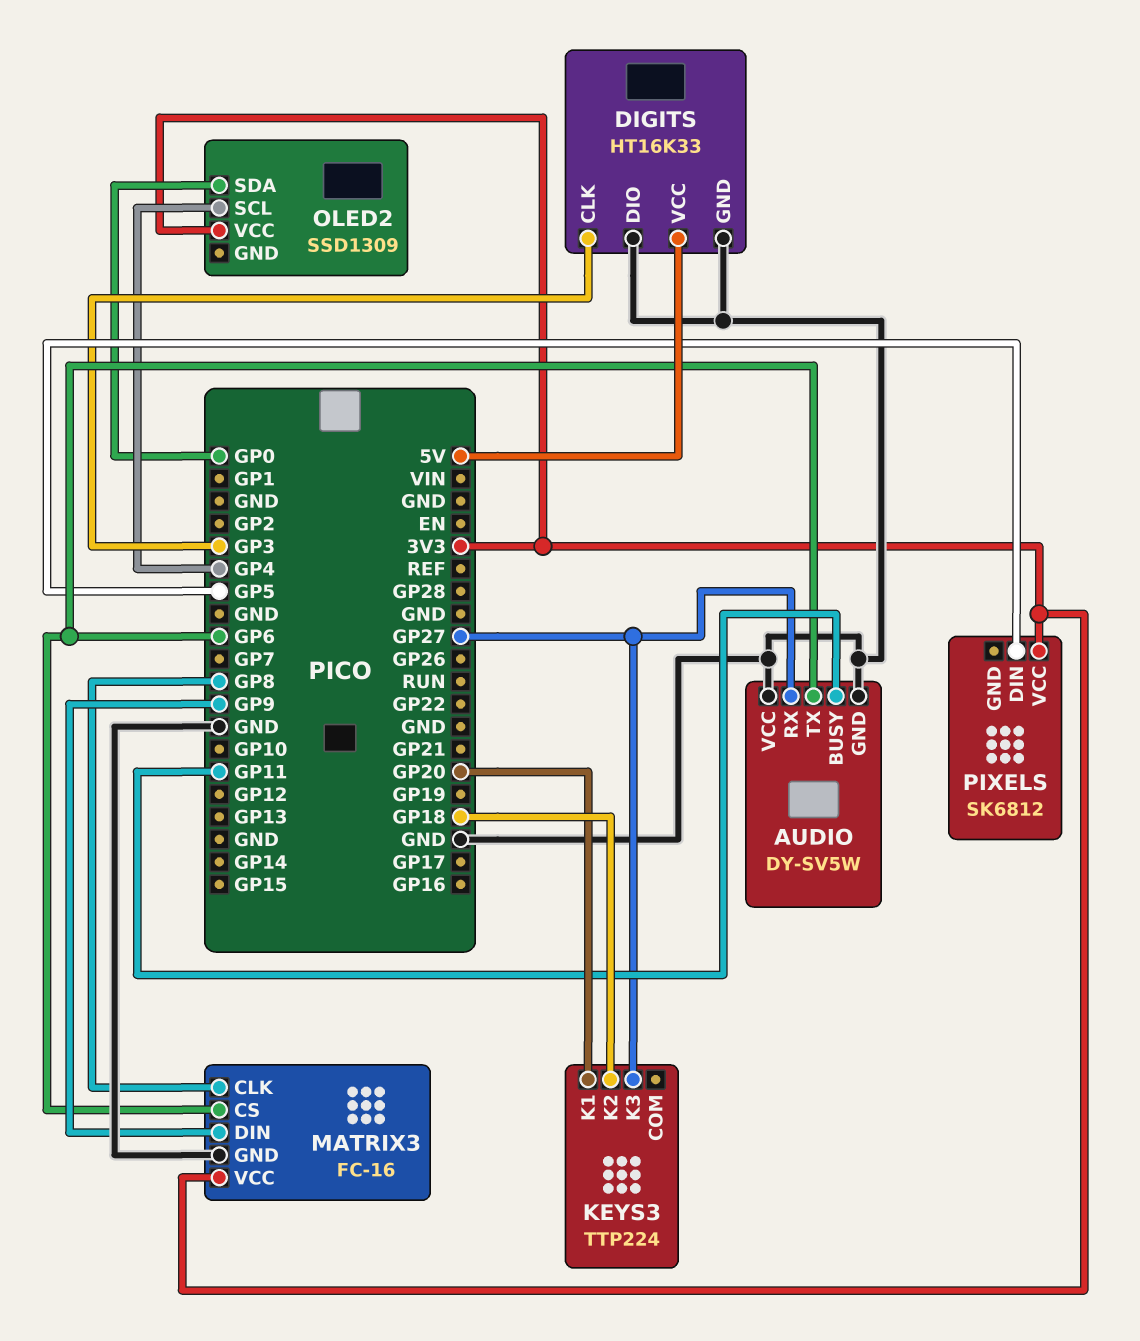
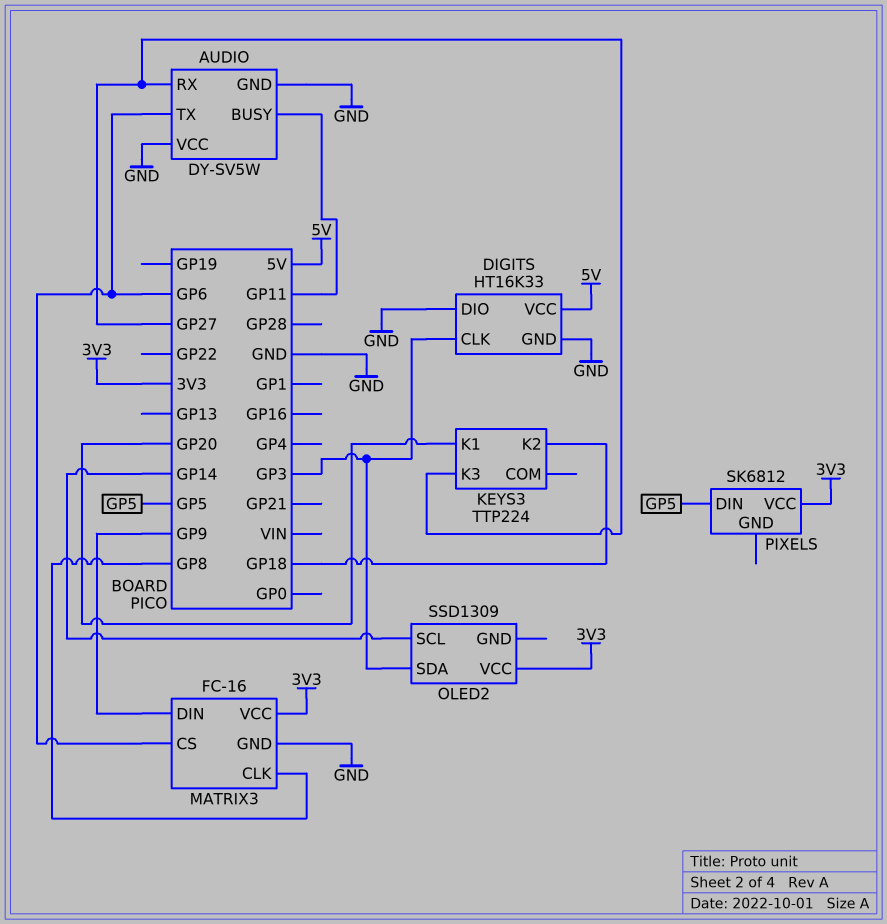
OLED2 pin SCL: GP4 -> GP14
OLED2 pin SDA: GP0 -> GP3

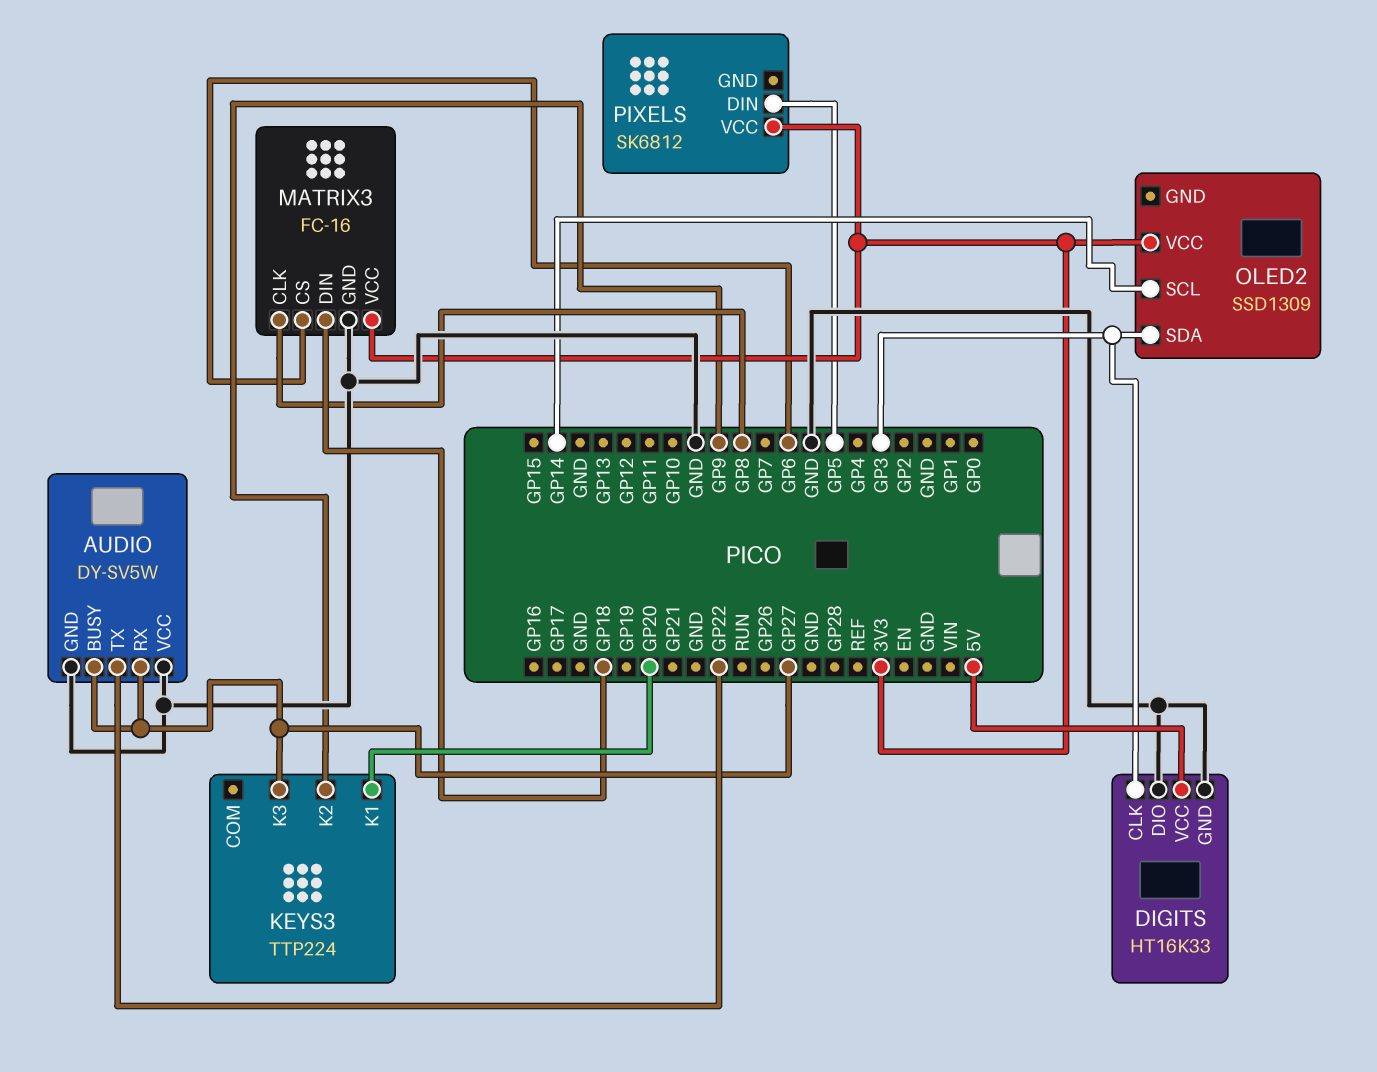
AUDIO pin BUSY: GP11 -> GP27
AUDIO pin TX: GP6 -> GP22
KEYS3 pin K2: GP18 -> GP9
MATRIX3 pin DIN: GP9 -> GP18

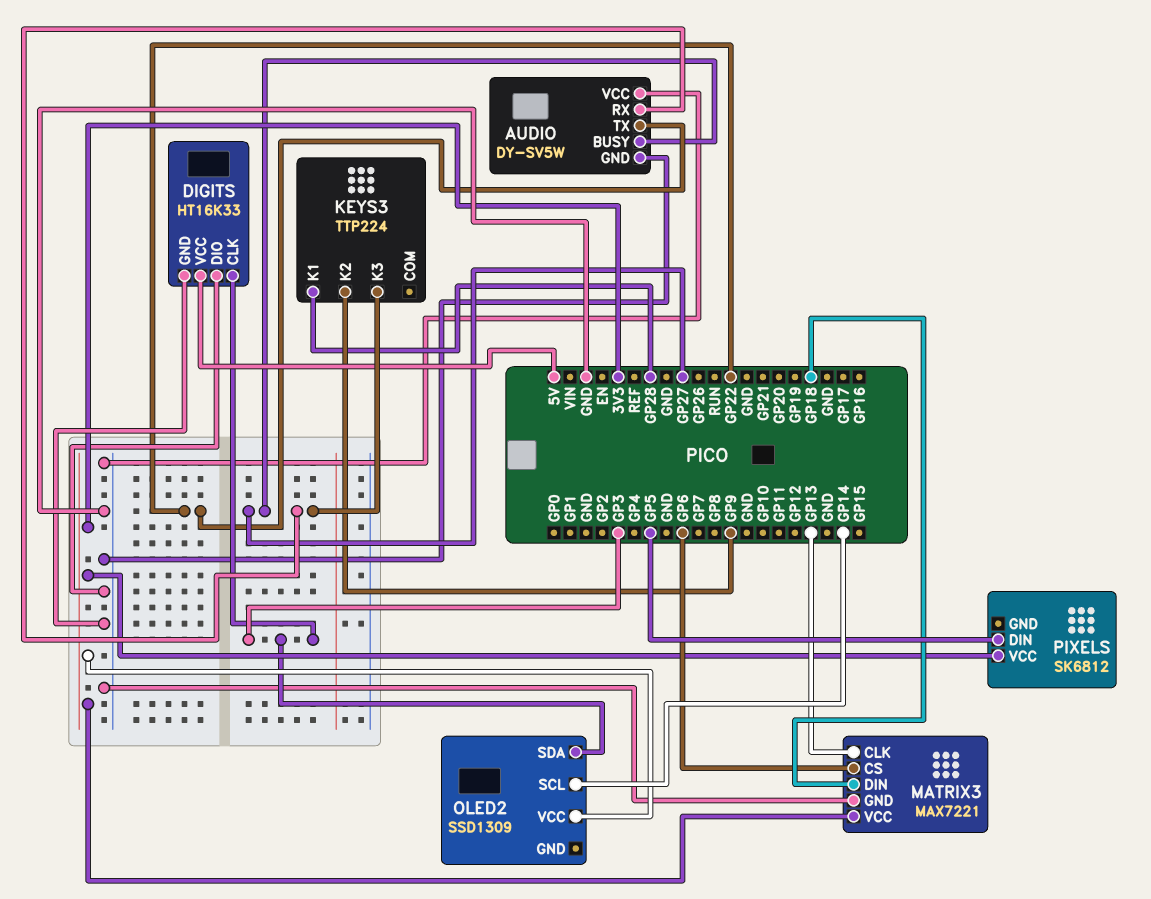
KEYS3 pin K1: GP20 -> GP28
MATRIX3: FC-16 -> MAX7221
MATRIX3 pin CLK: GP8 -> GP13

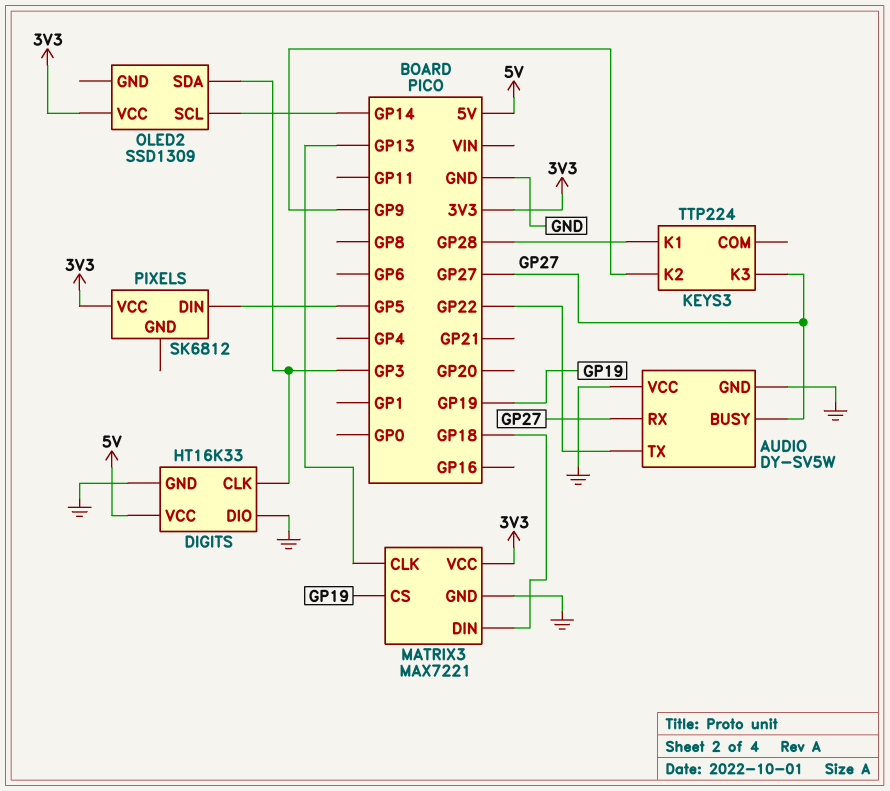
MATRIX3 pin CS: GP6 -> GP19

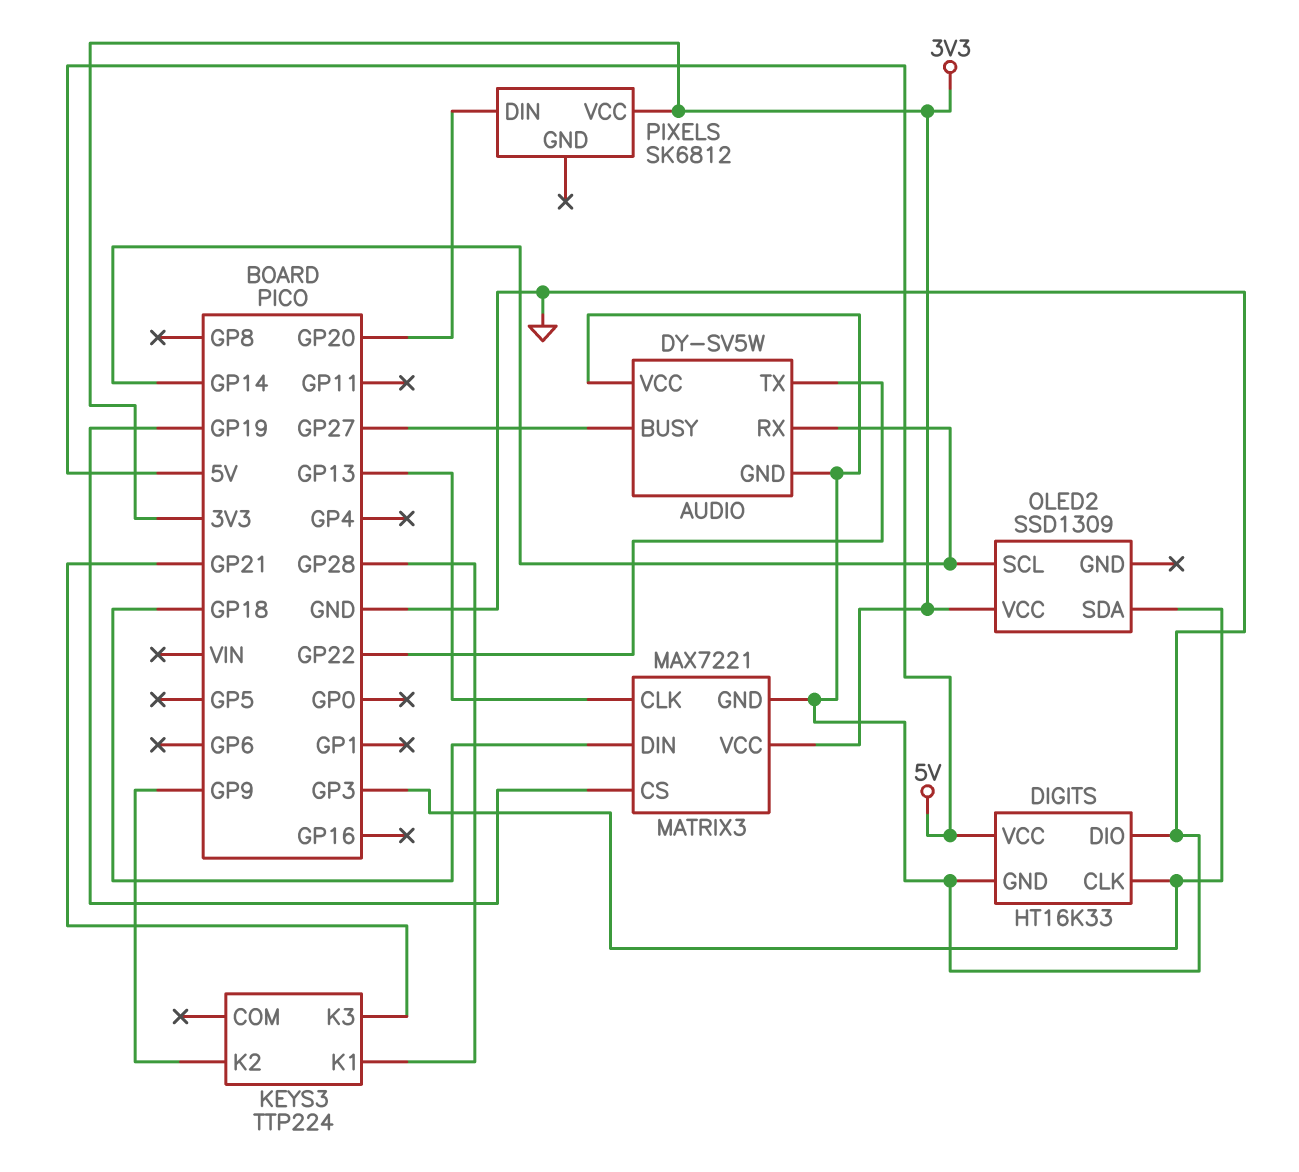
AUDIO pin RX: GP27 -> GP14
KEYS3 pin K3: GP27 -> GP21
PIXELS pin DIN: GP5 -> GP20

